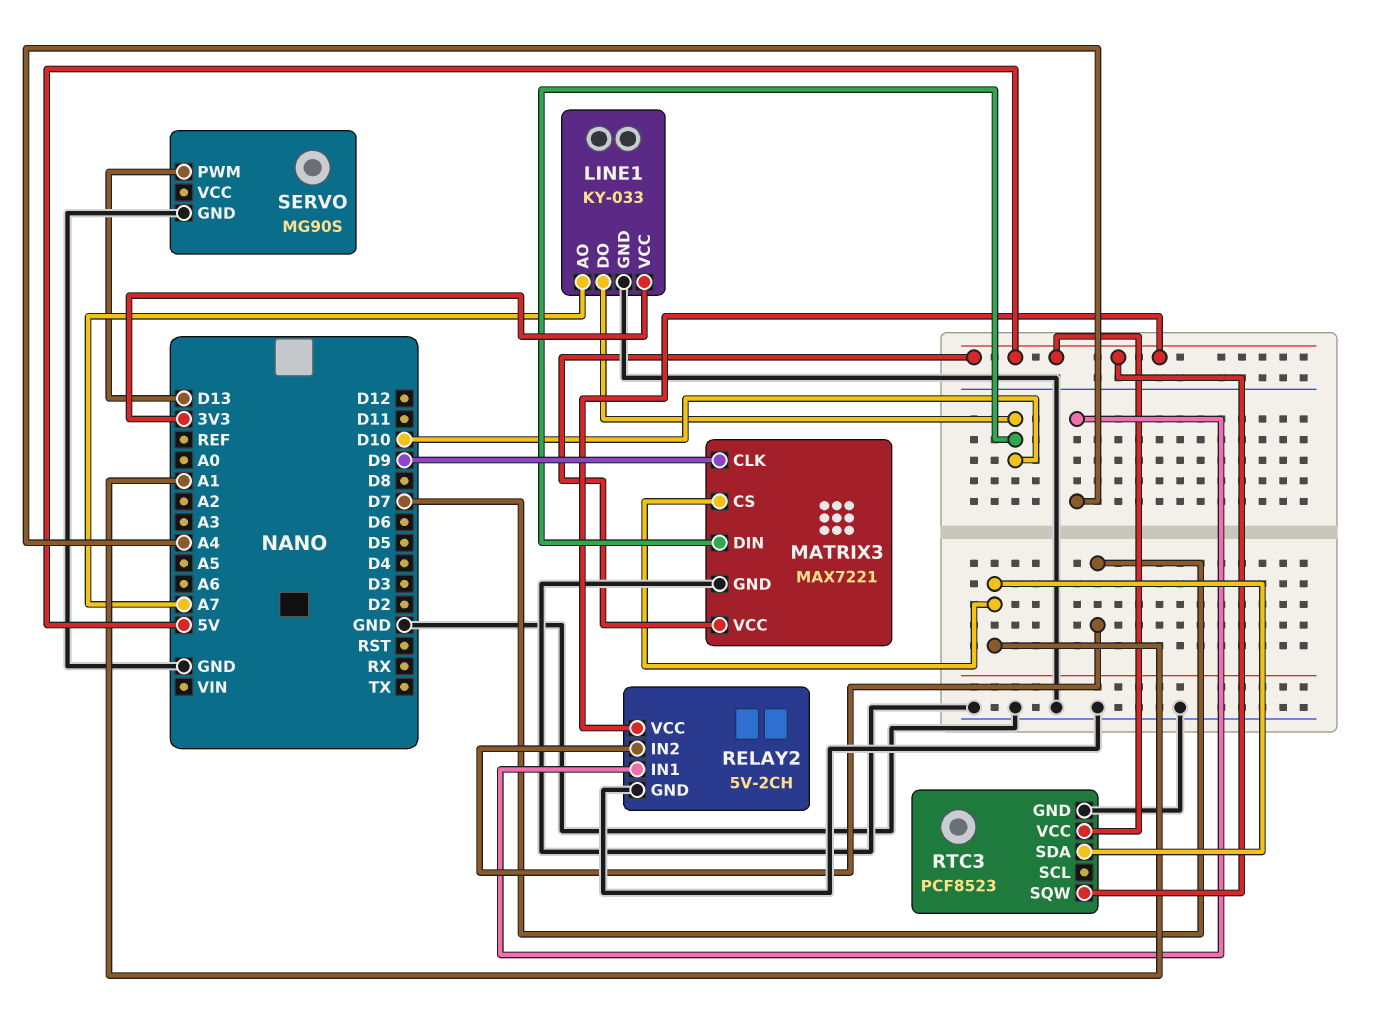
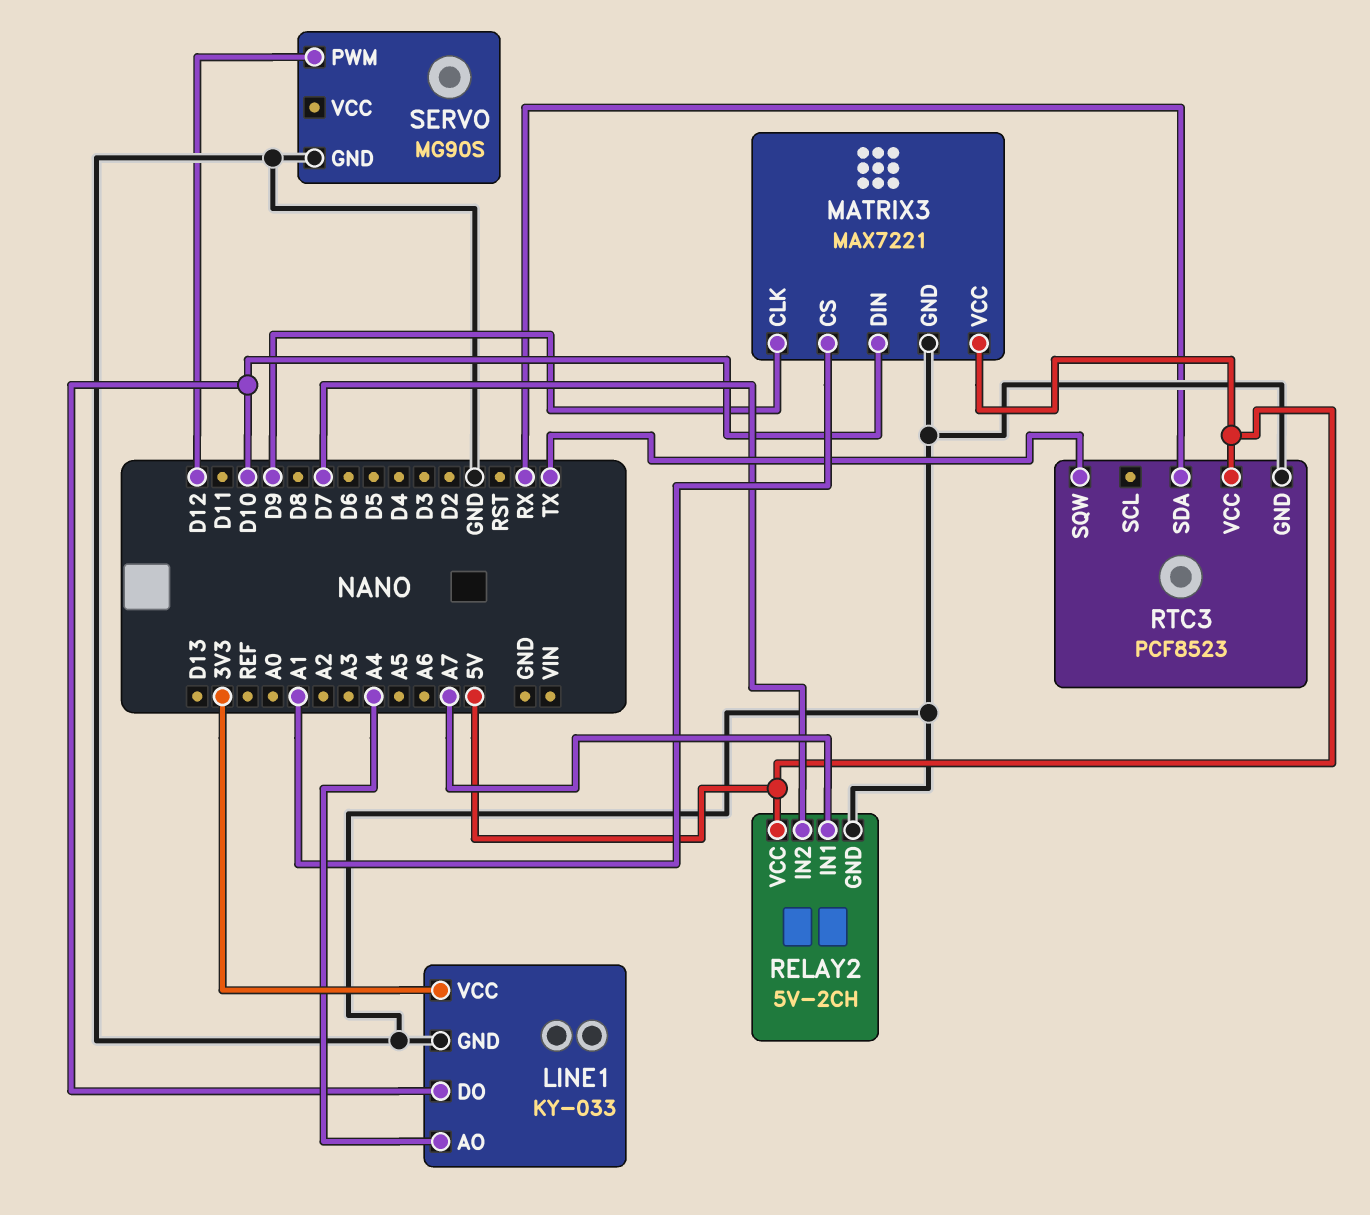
LINE1 pin AO: A7 -> A4
RELAY2 pin IN1: A4 -> A7
RTC3 pin SDA: A1 -> RX
RTC3 pin SQW: 5V -> TX
SERVO pin PWM: D13 -> D12

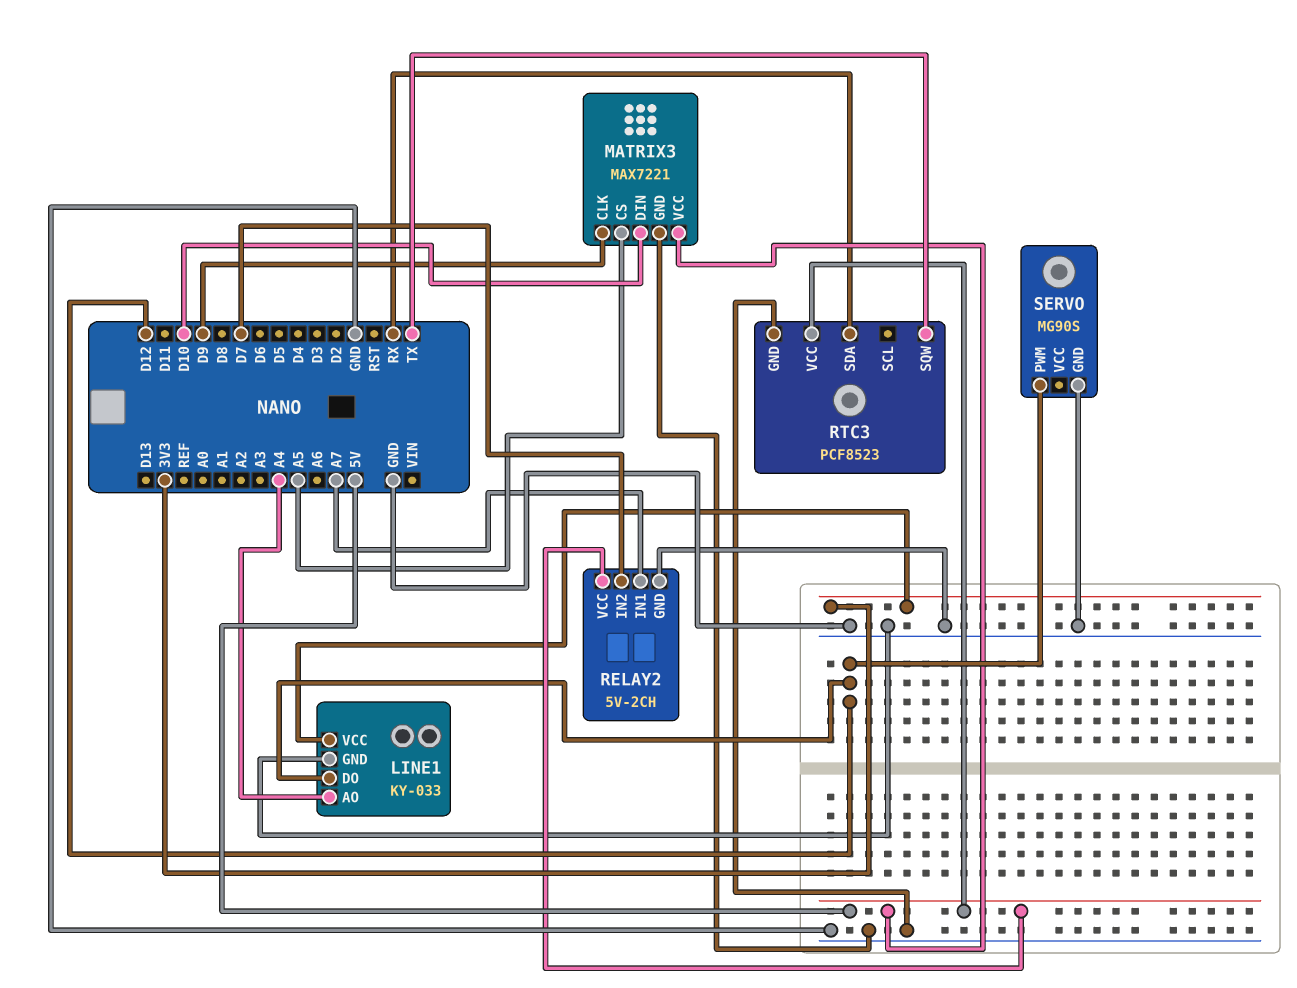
LINE1 pin DO: D10 -> D12
MATRIX3 pin CS: A1 -> A5

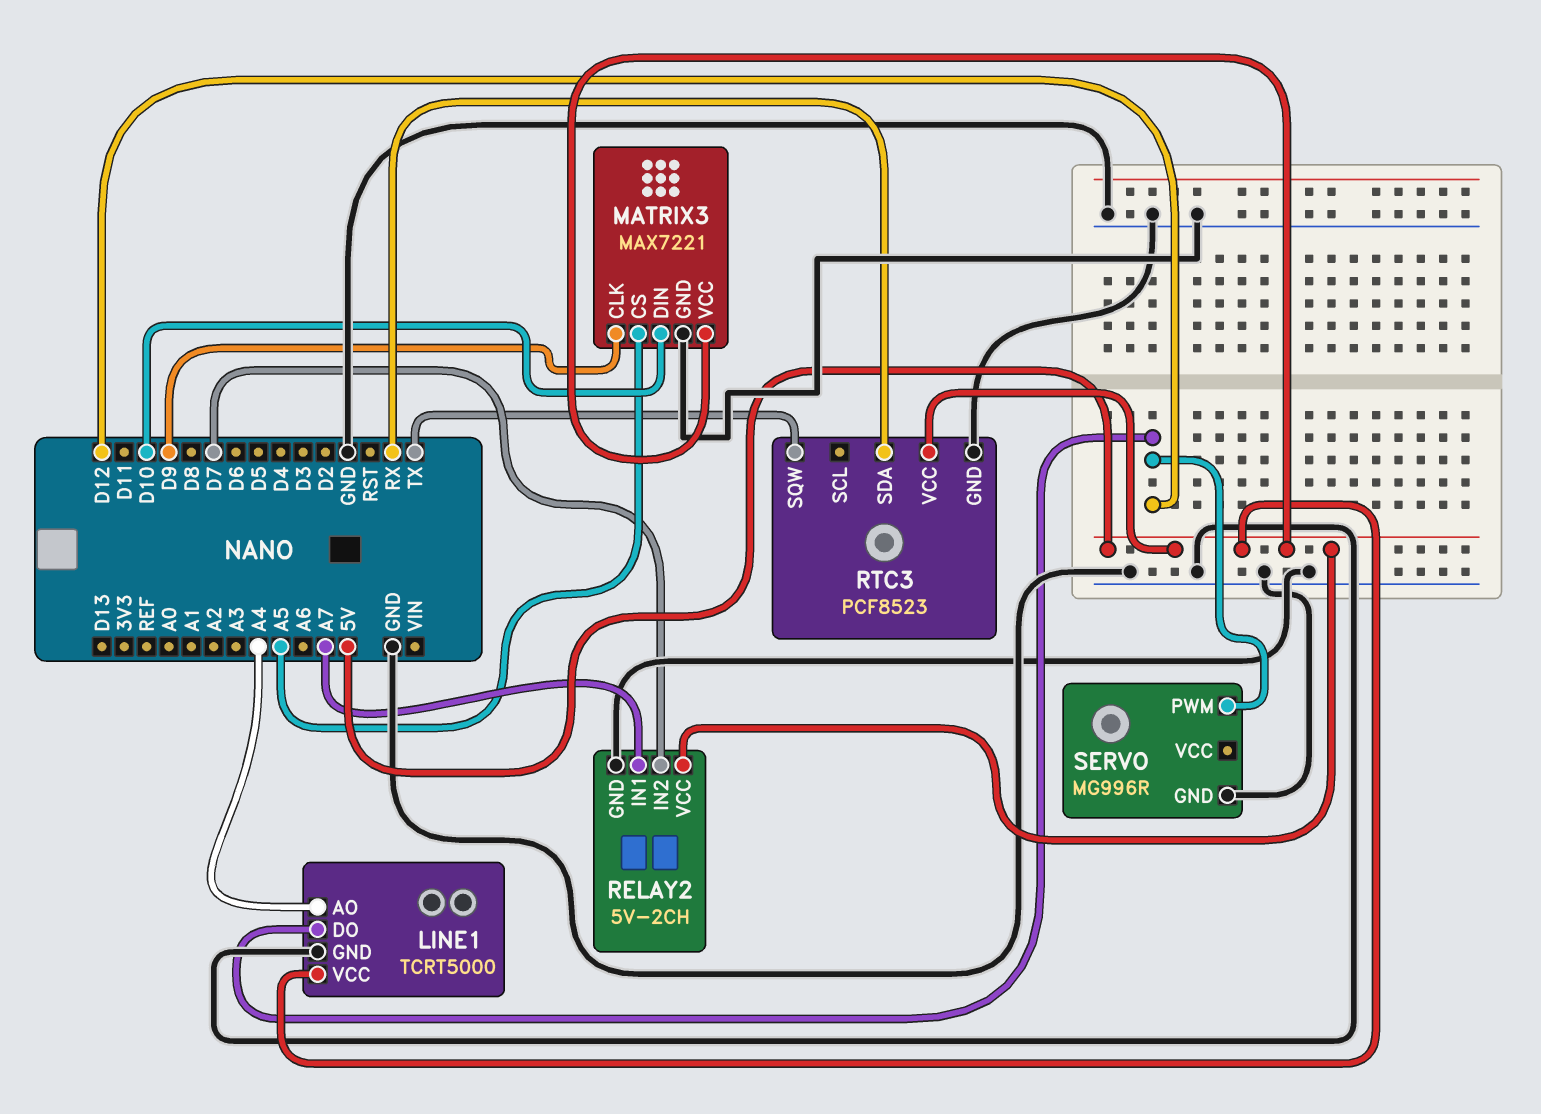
LINE1: KY-033 -> TCRT5000
LINE1 pin VCC: 3V3 -> 5V
SERVO: MG90S -> MG996R

